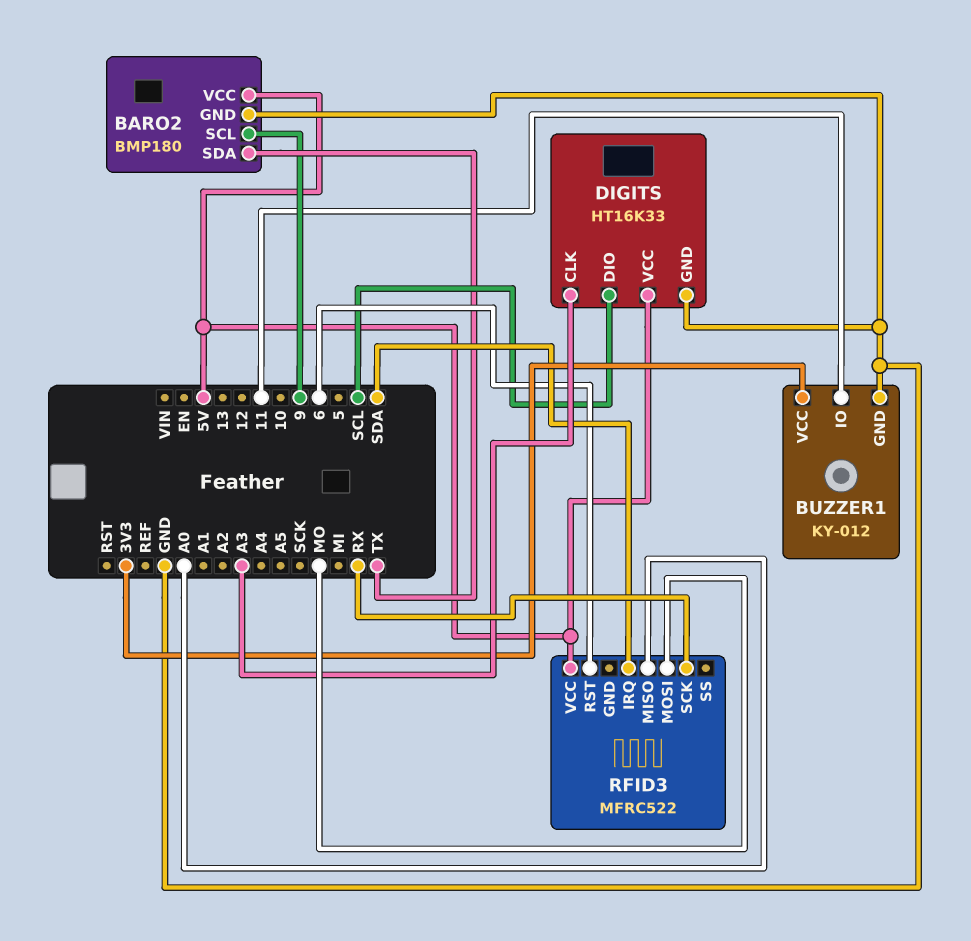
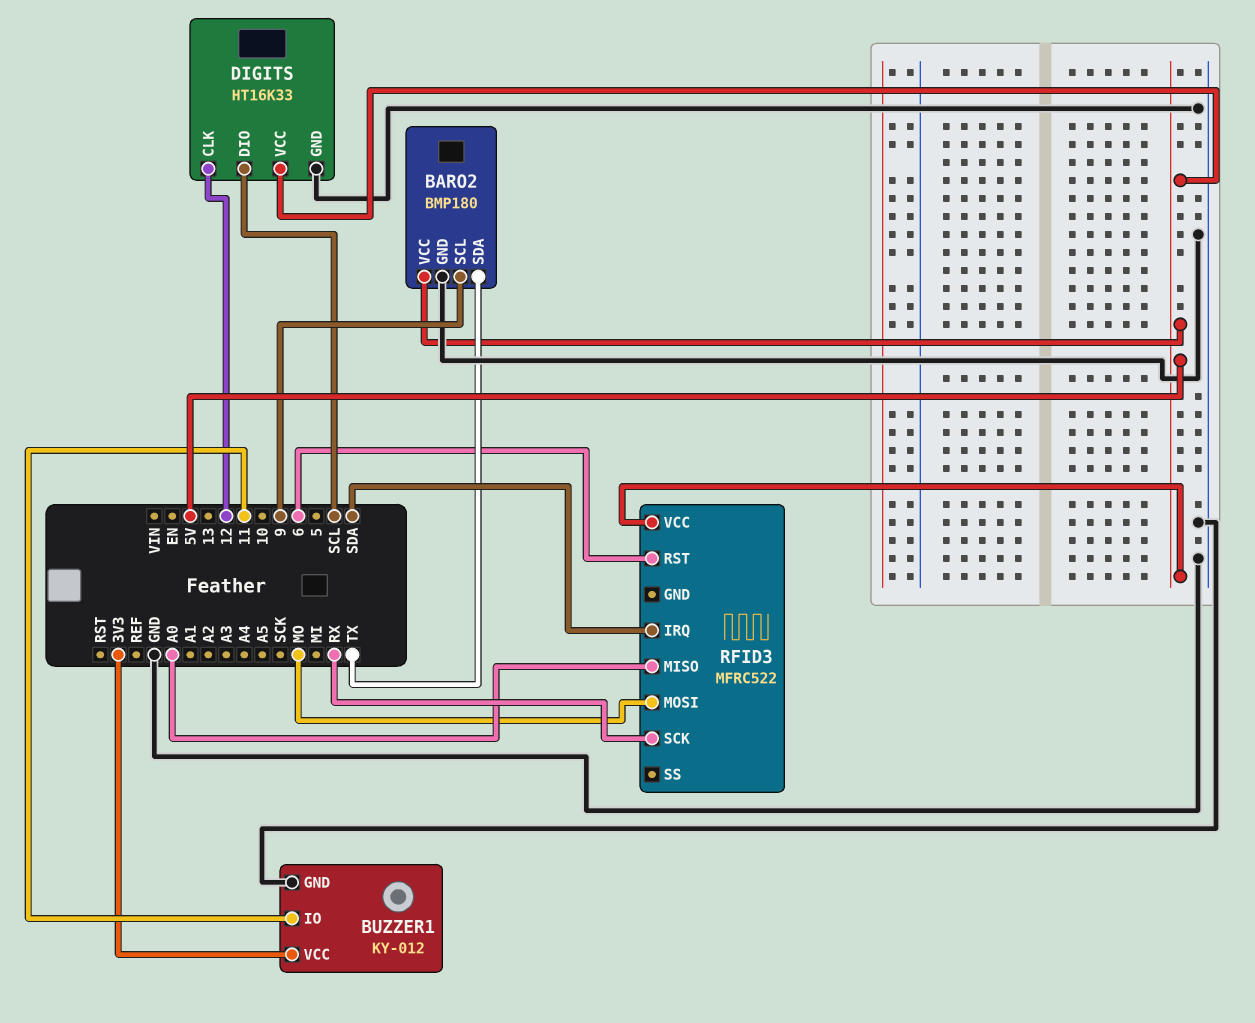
DIGITS pin CLK: A3 -> 12

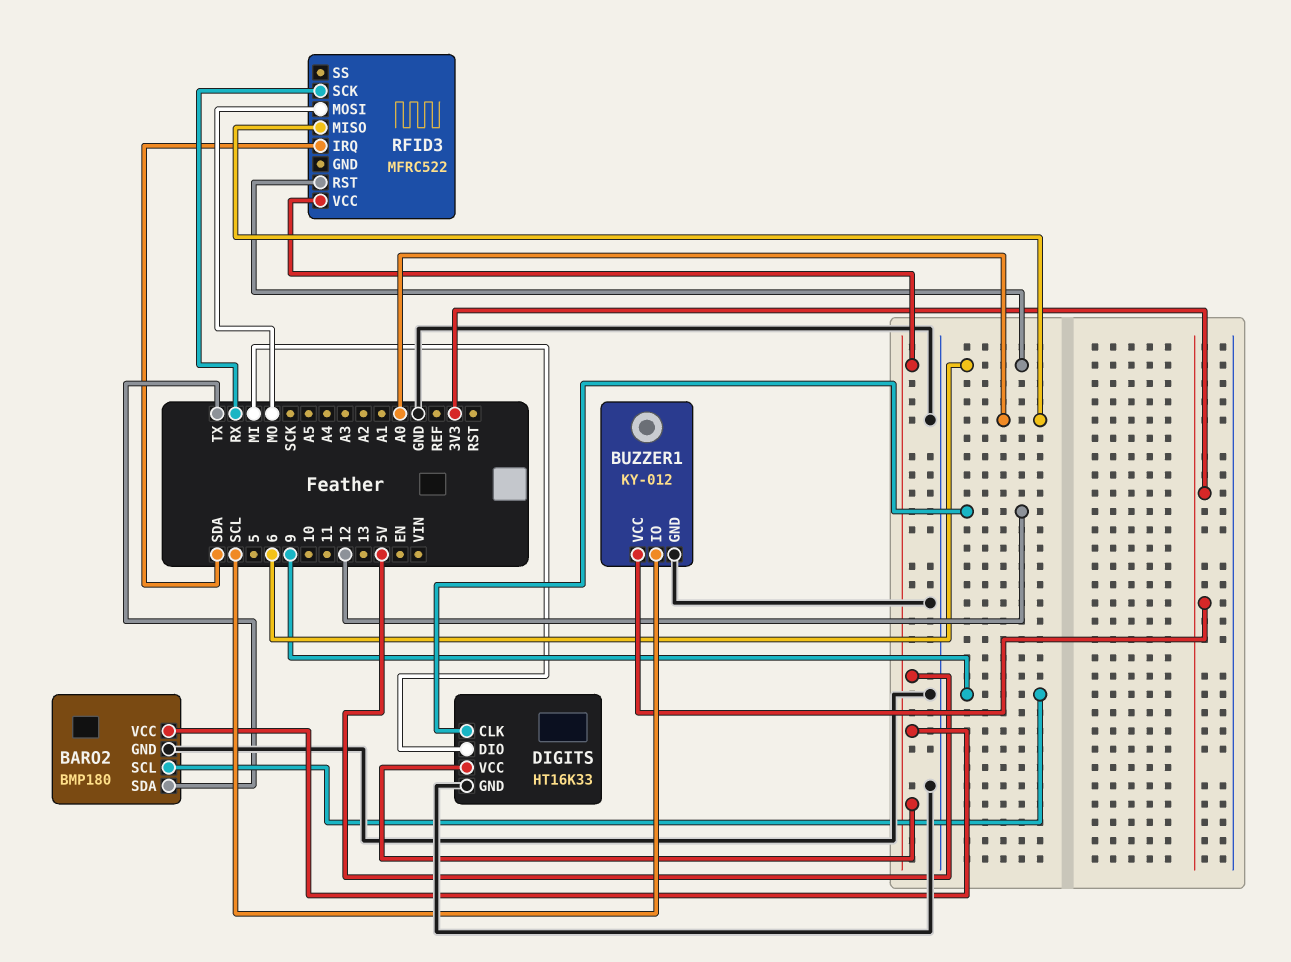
BUZZER1 pin IO: 11 -> SCL
DIGITS pin DIO: SCL -> MI

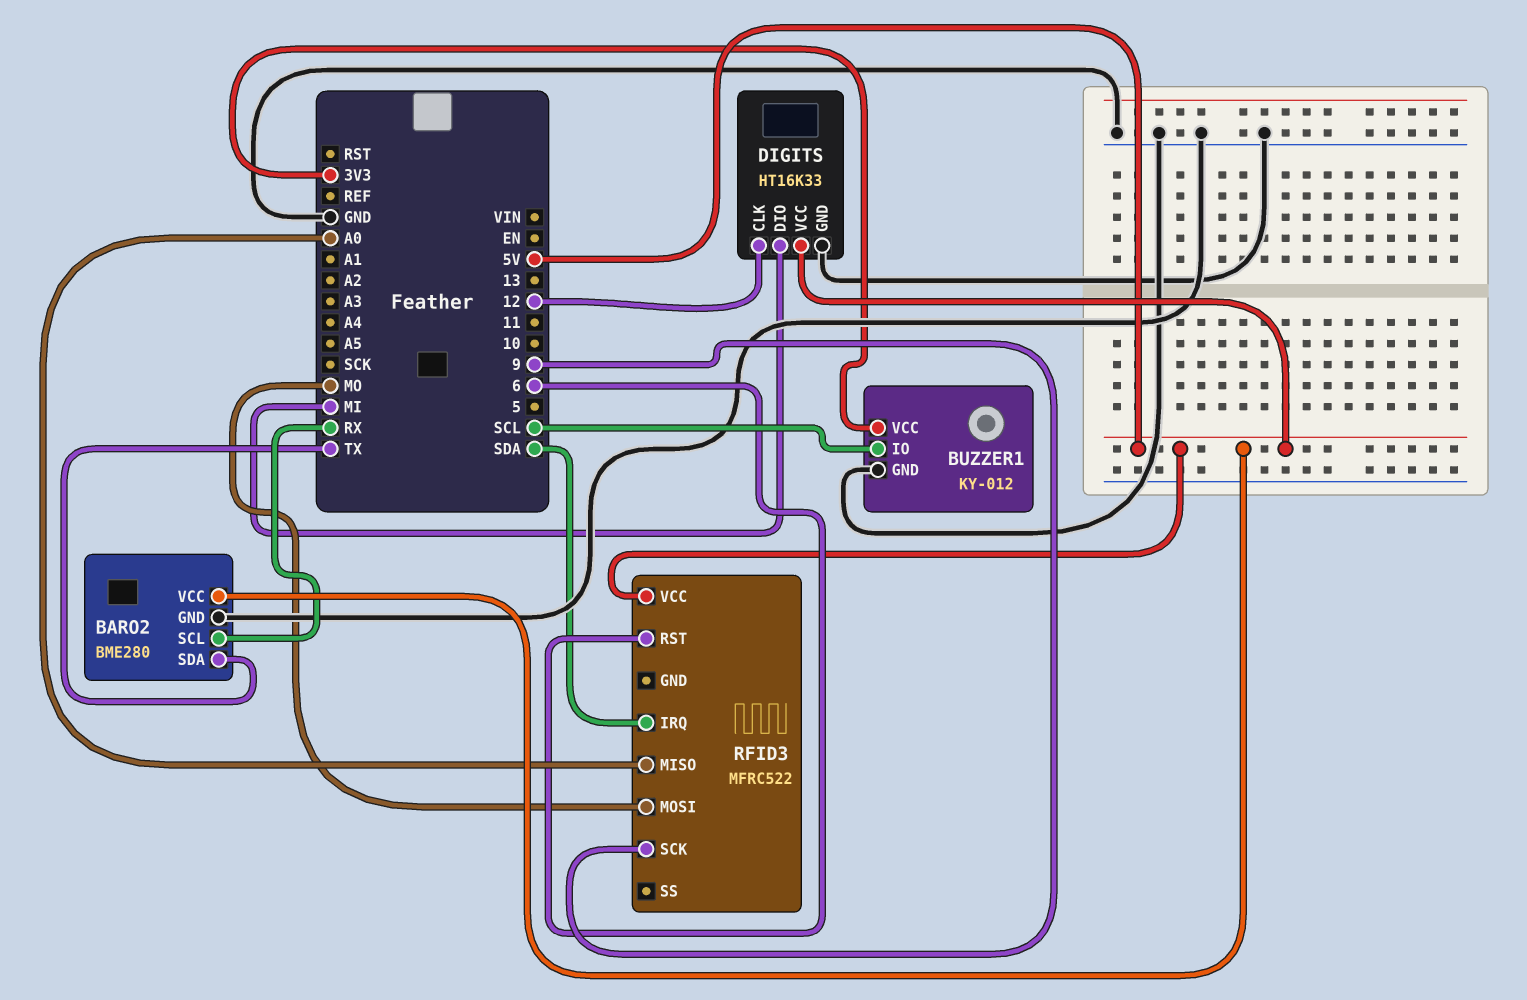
BARO2: BMP180 -> BME280
BARO2 pin SCL: 9 -> RX
RFID3 pin SCK: RX -> 9

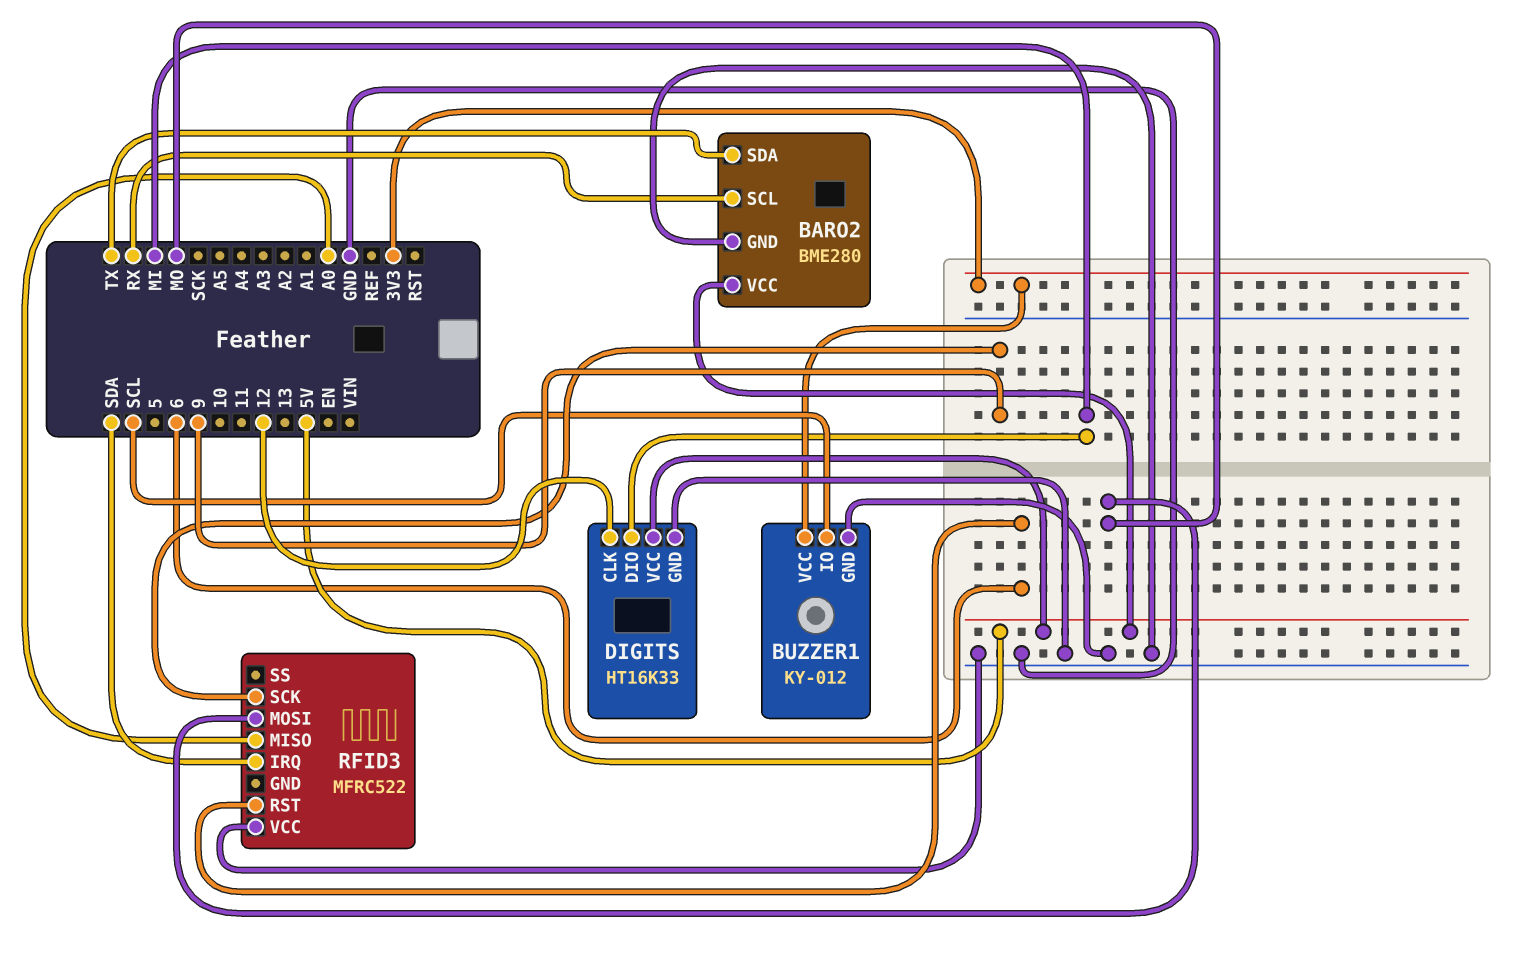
RFID3 pin VCC: 5V -> GND

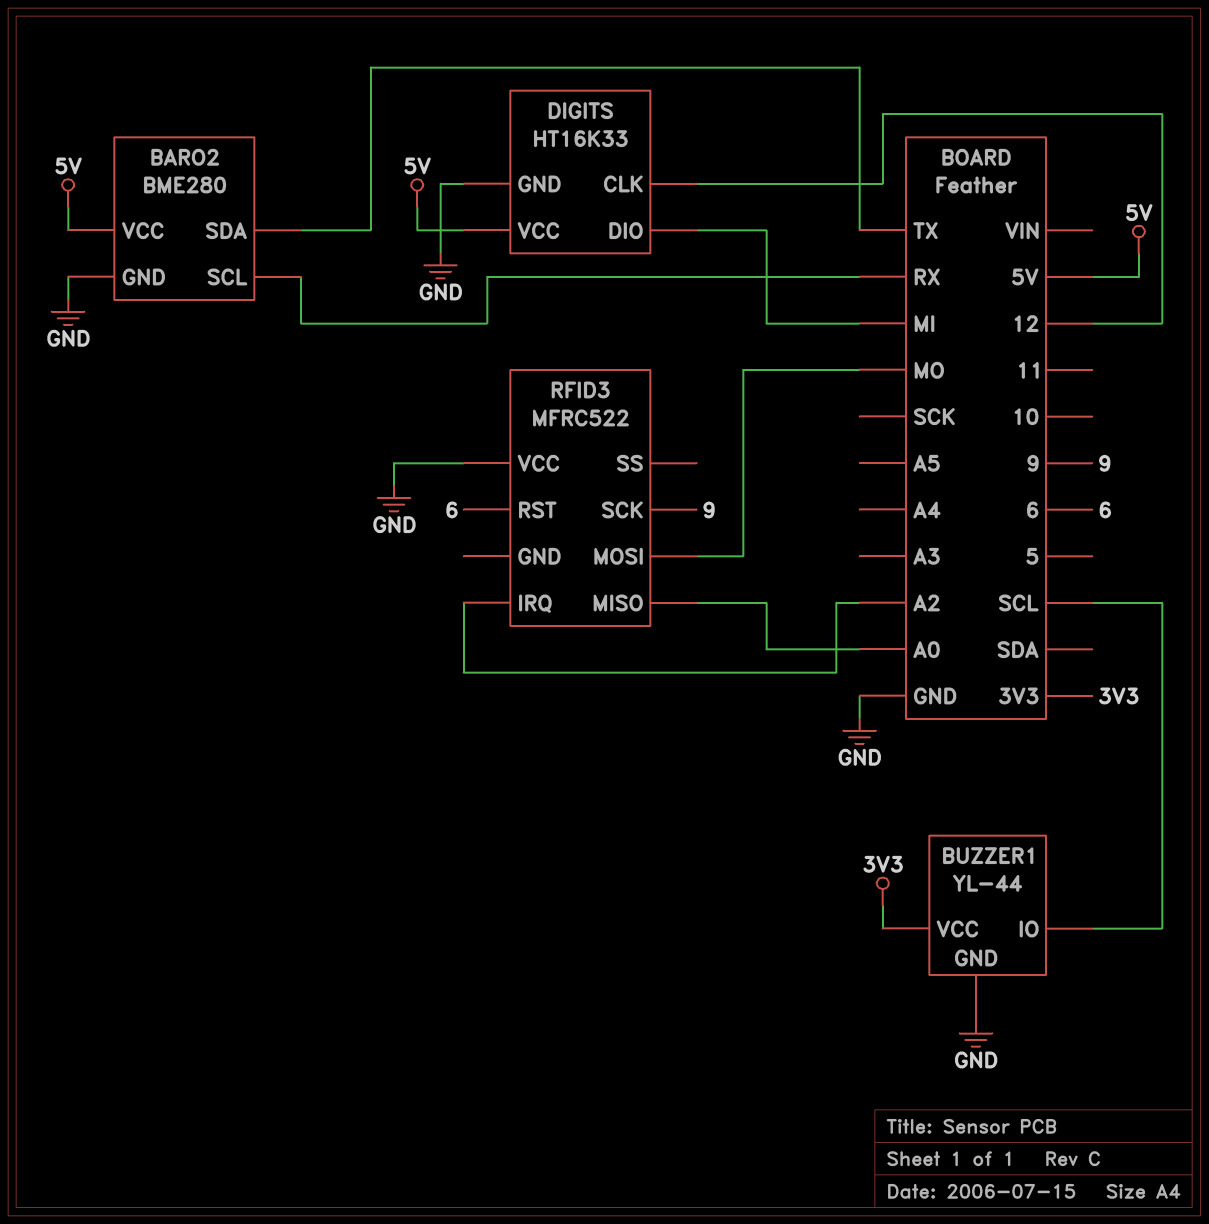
BUZZER1: KY-012 -> YL-44
RFID3 pin IRQ: SDA -> A2

